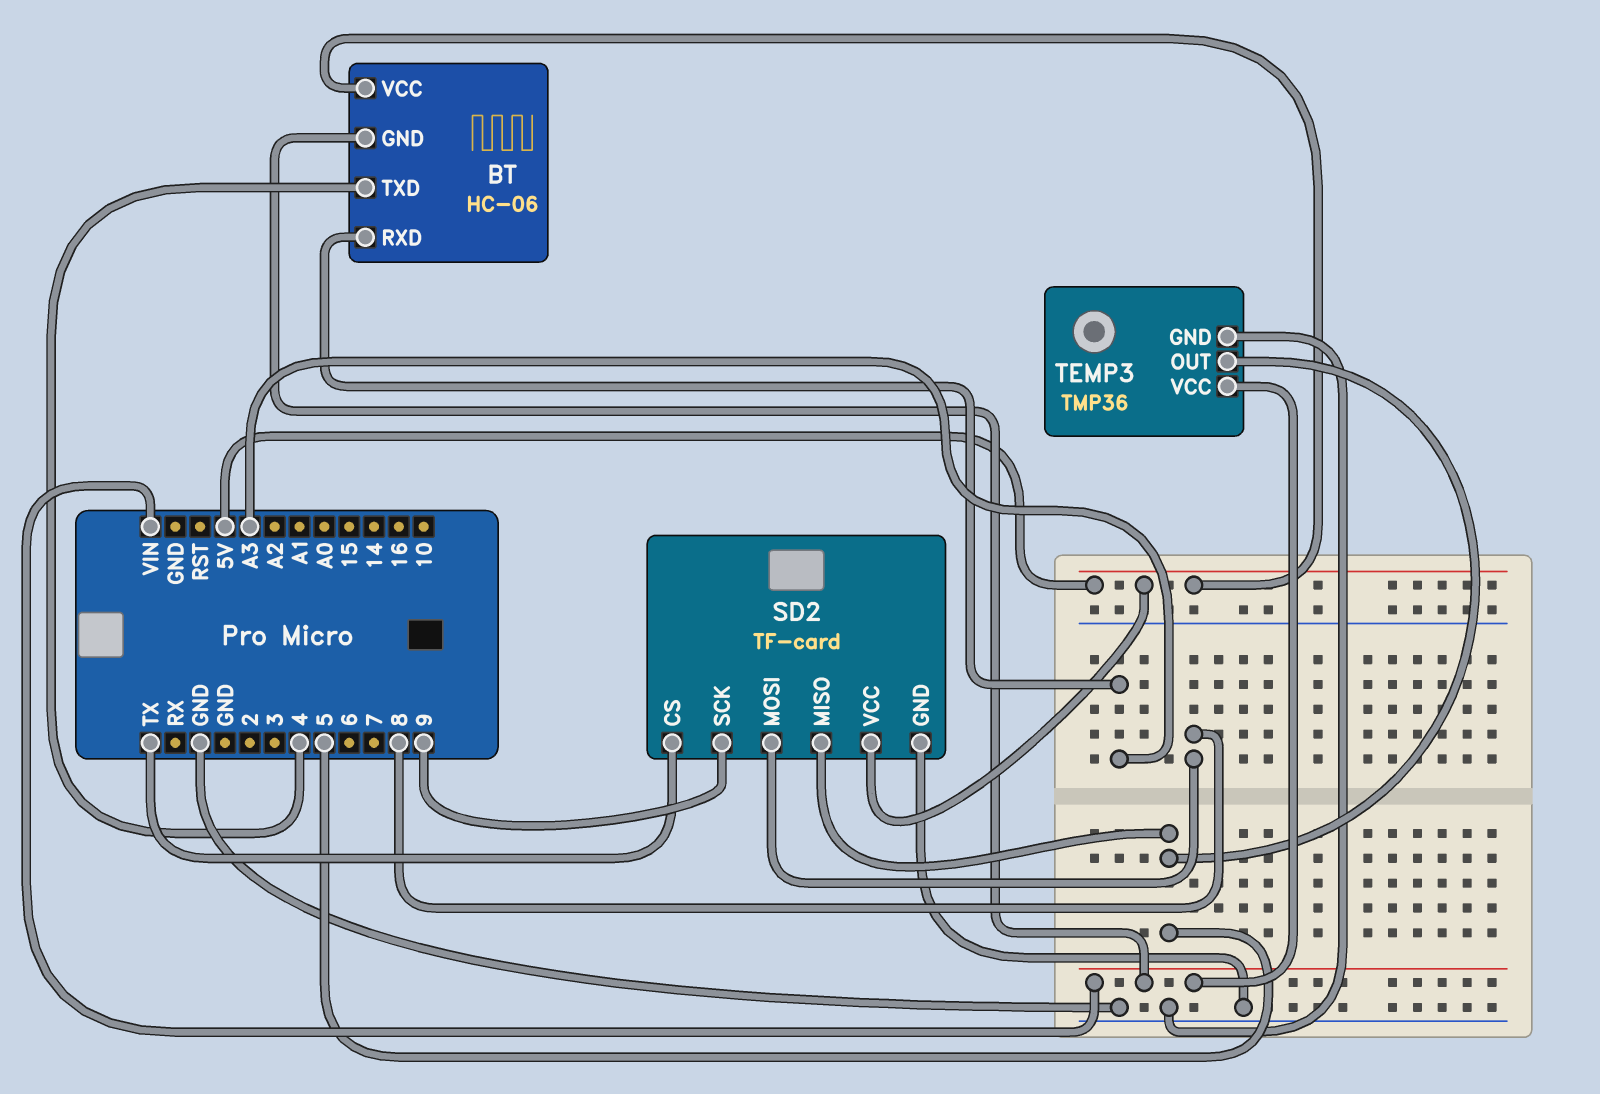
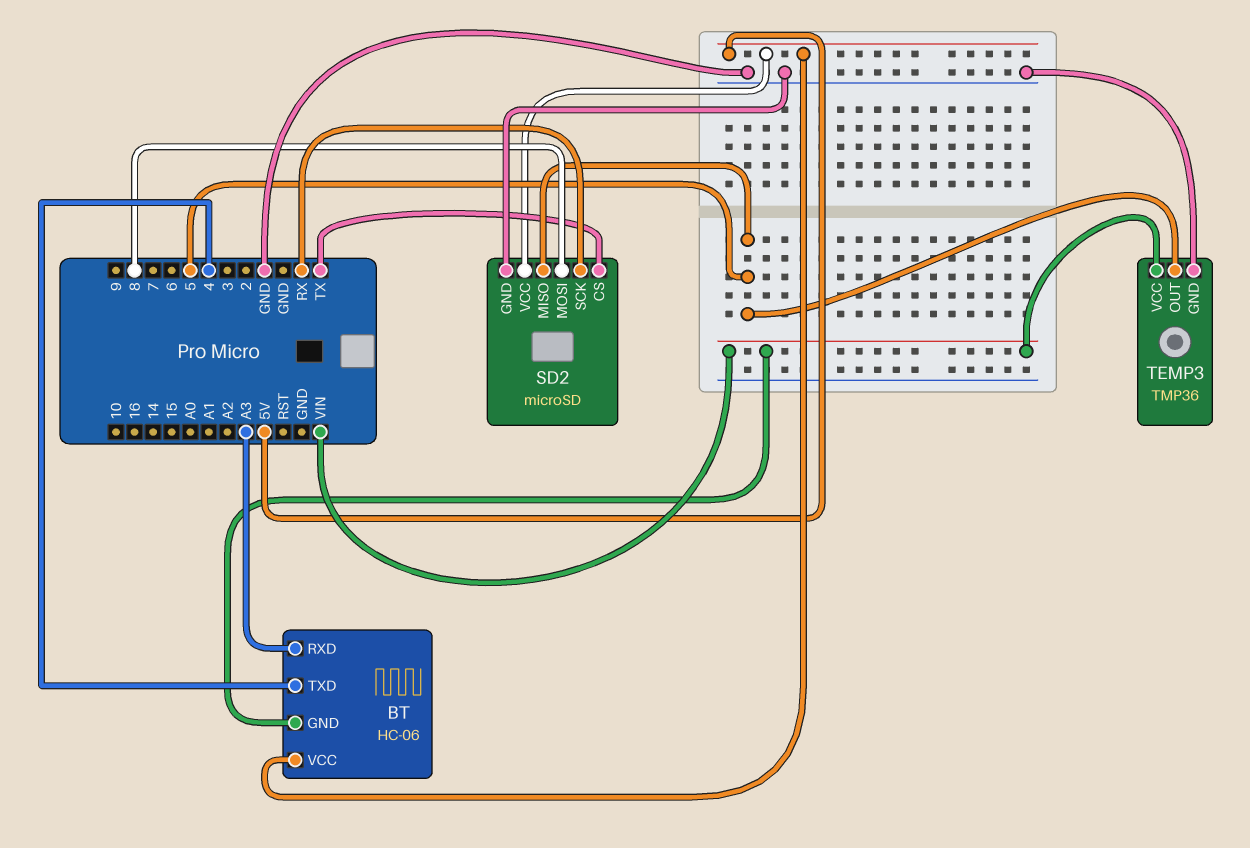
SD2: TF-card -> microSD
SD2 pin SCK: 9 -> RX

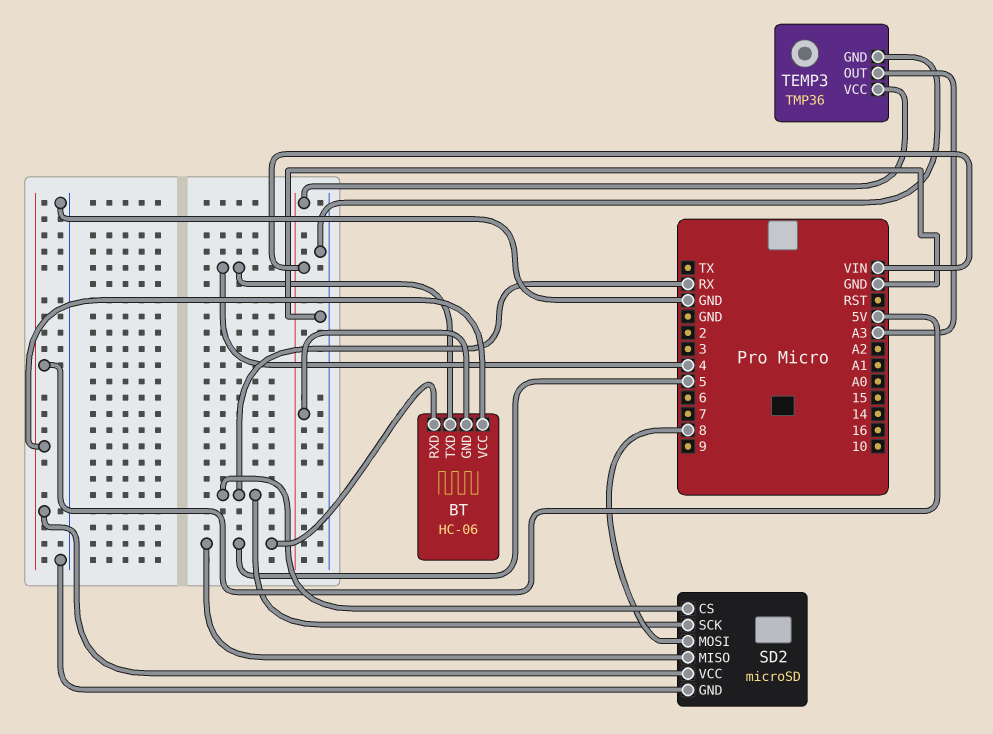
BT pin RXD: A3 -> 5
SD2 pin CS: TX -> RX
TEMP3 pin OUT: 5 -> A3

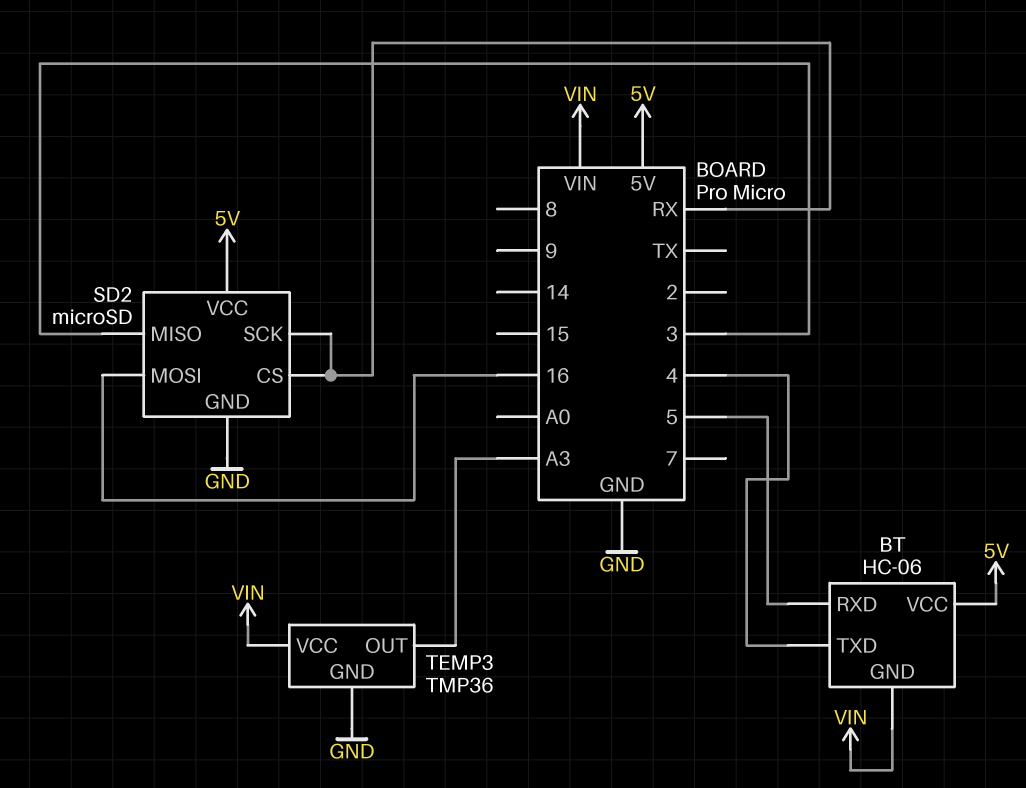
SD2 pin MISO: 5 -> 3
SD2 pin MOSI: 8 -> 16

